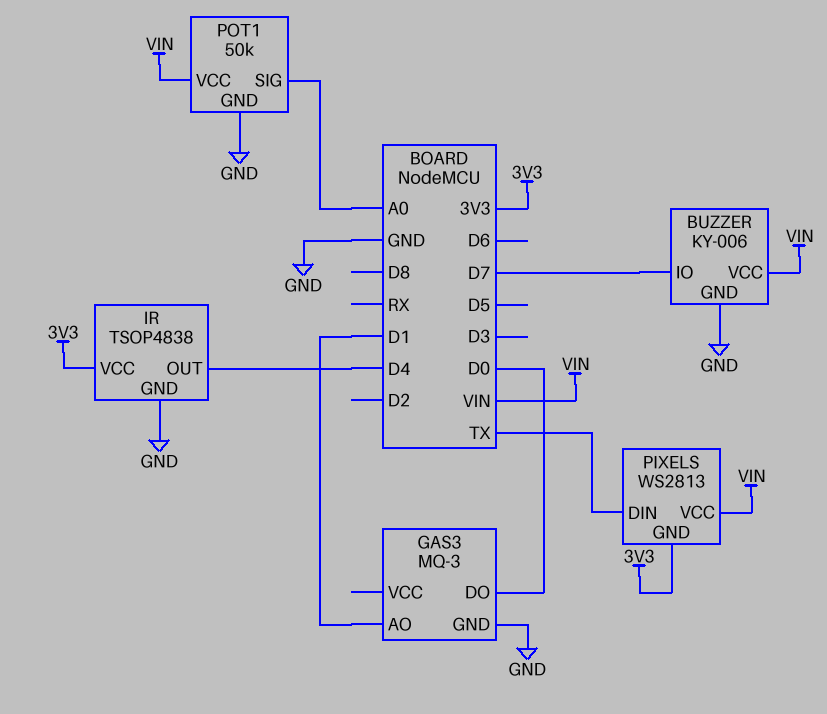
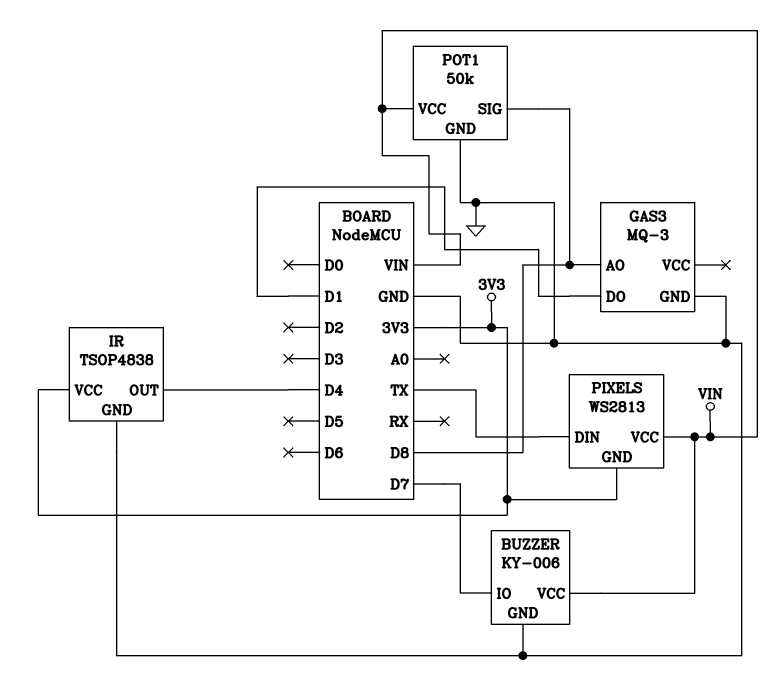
GAS3 pin AO: D1 -> D8
GAS3 pin DO: D0 -> D1
POT1 pin SIG: A0 -> D8

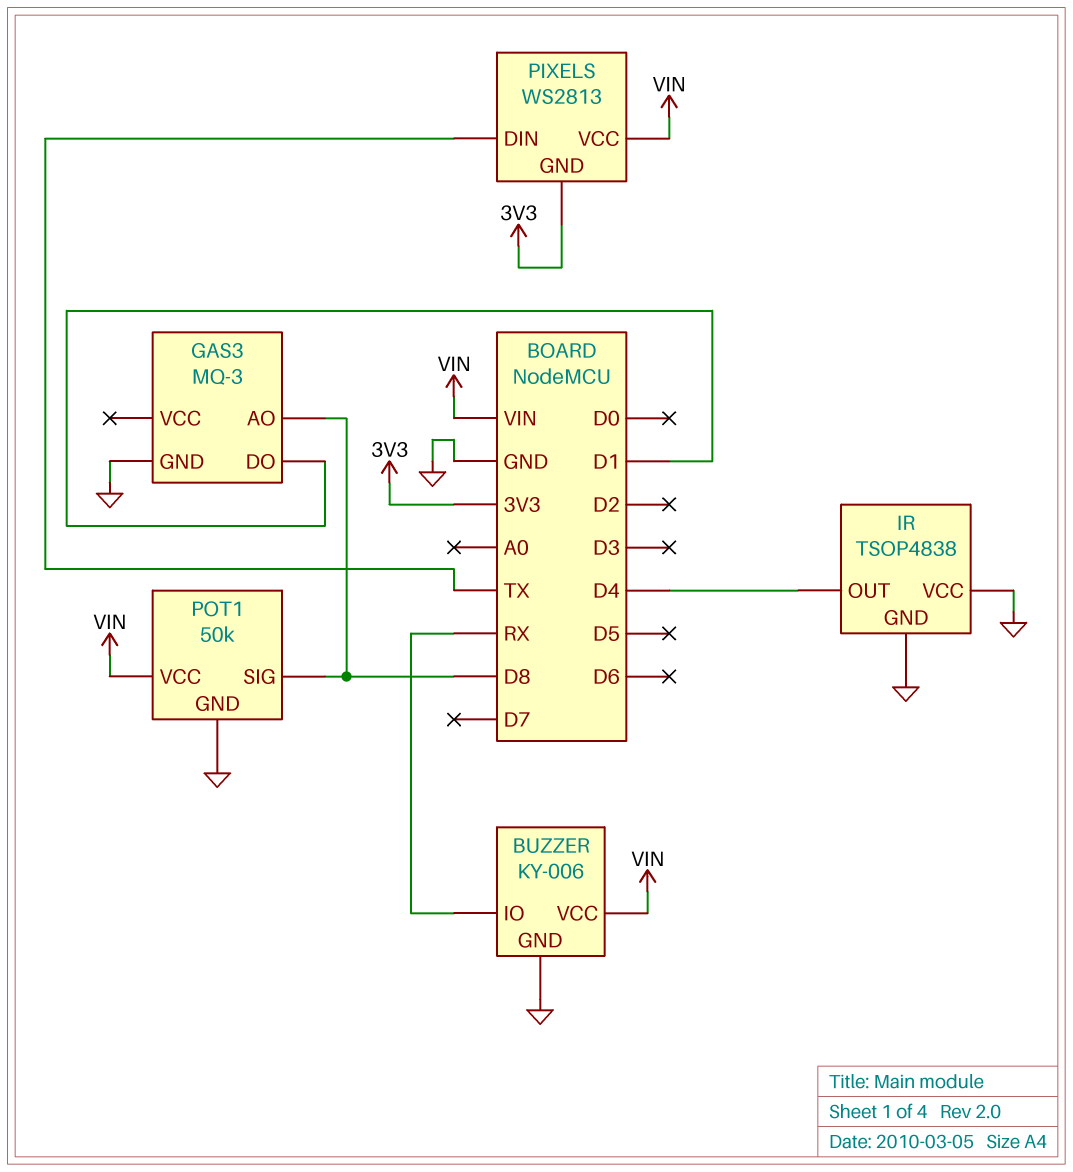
BUZZER pin IO: D7 -> RX
IR pin VCC: 3V3 -> GND

